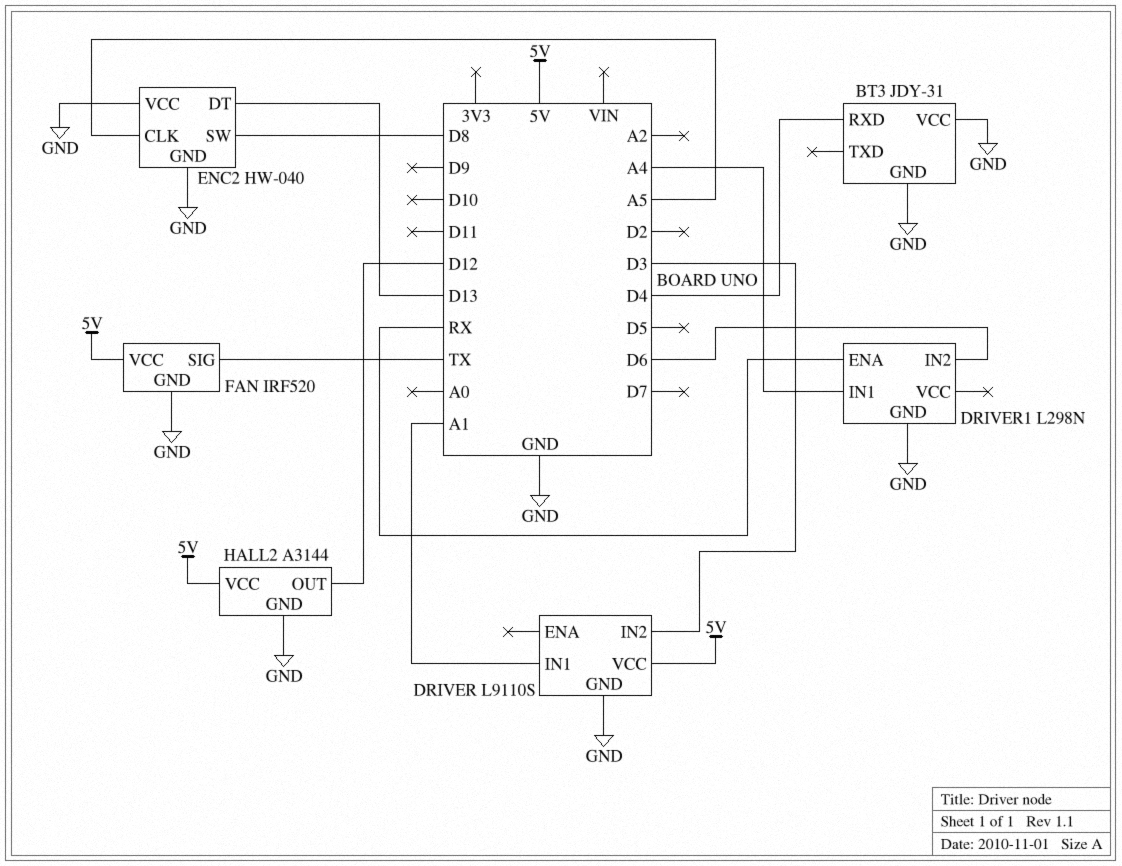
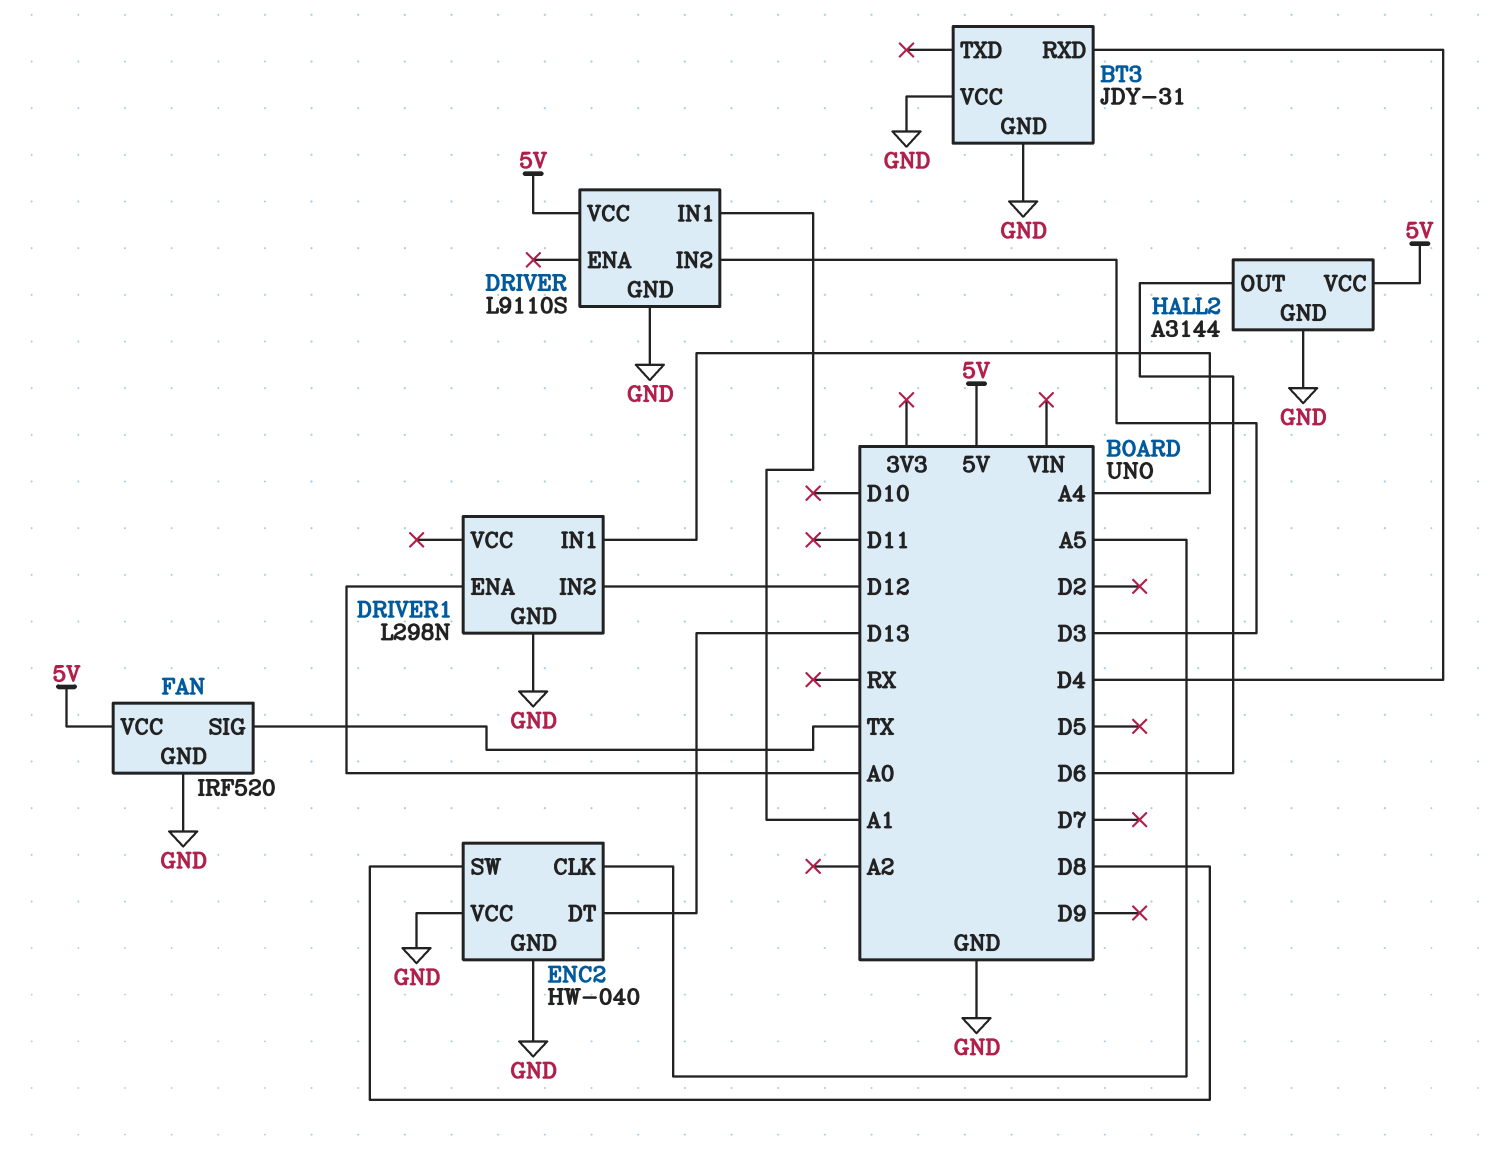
DRIVER1 pin ENA: RX -> A0
DRIVER1 pin IN2: D6 -> D12
HALL2 pin OUT: D12 -> D6

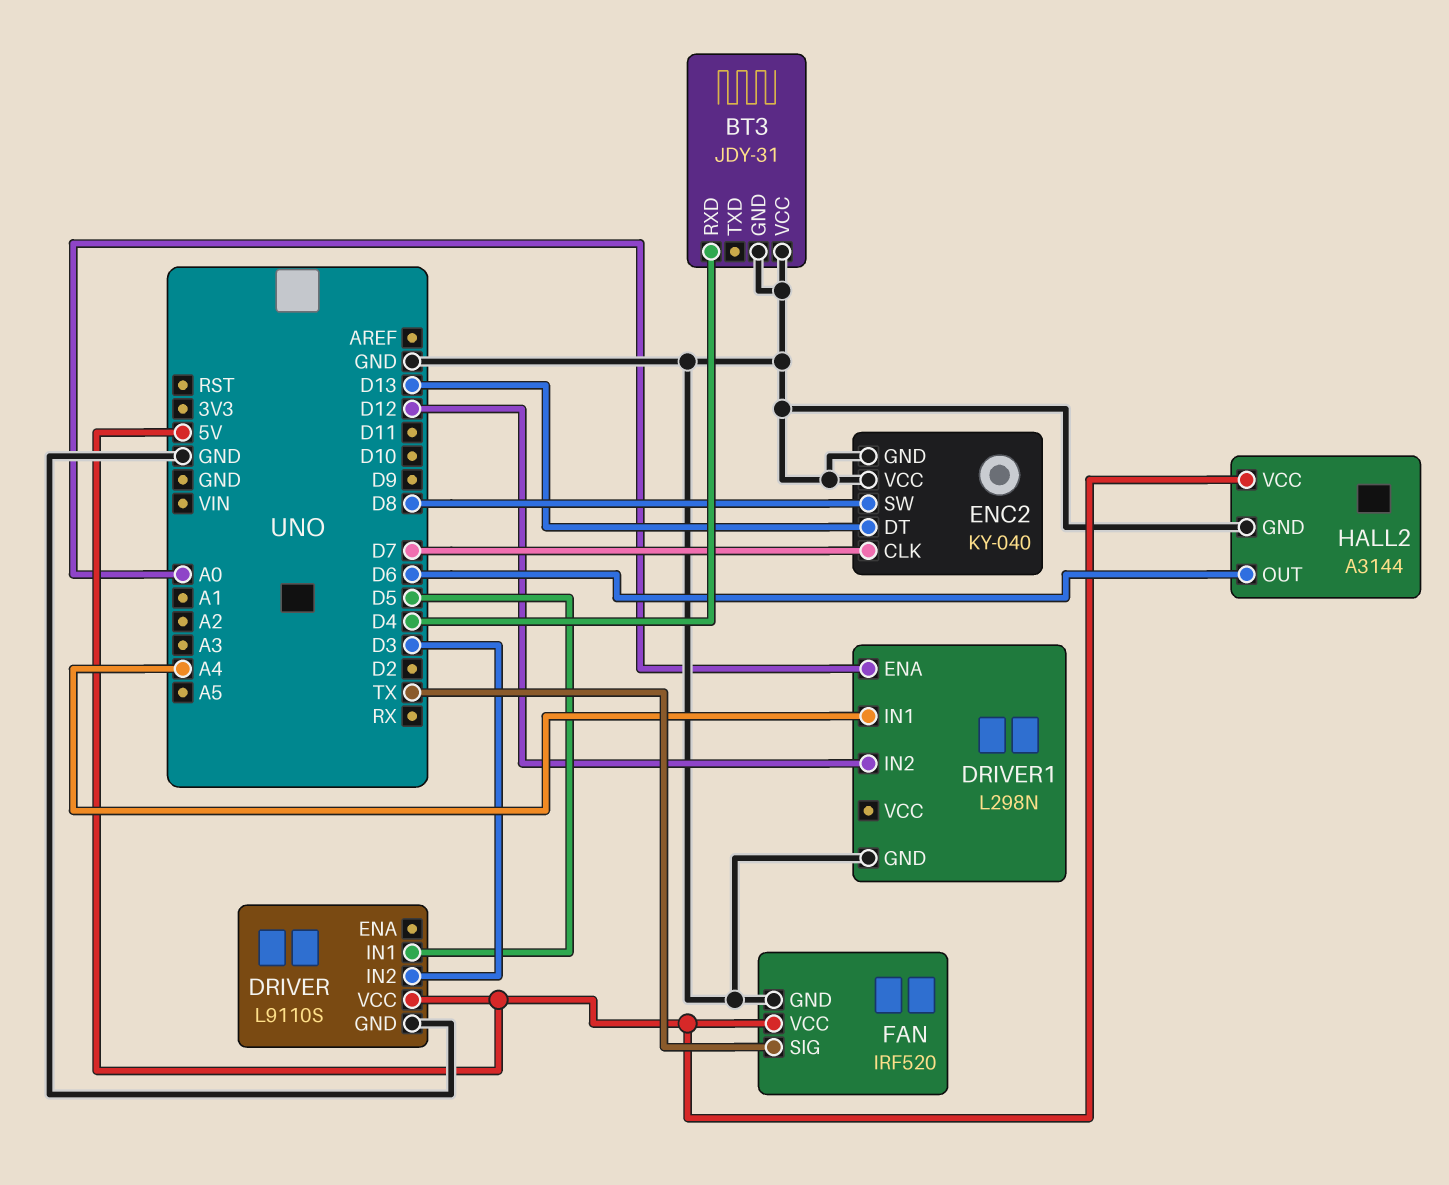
DRIVER pin IN1: A1 -> D5
ENC2: HW-040 -> KY-040
ENC2 pin CLK: A5 -> D7

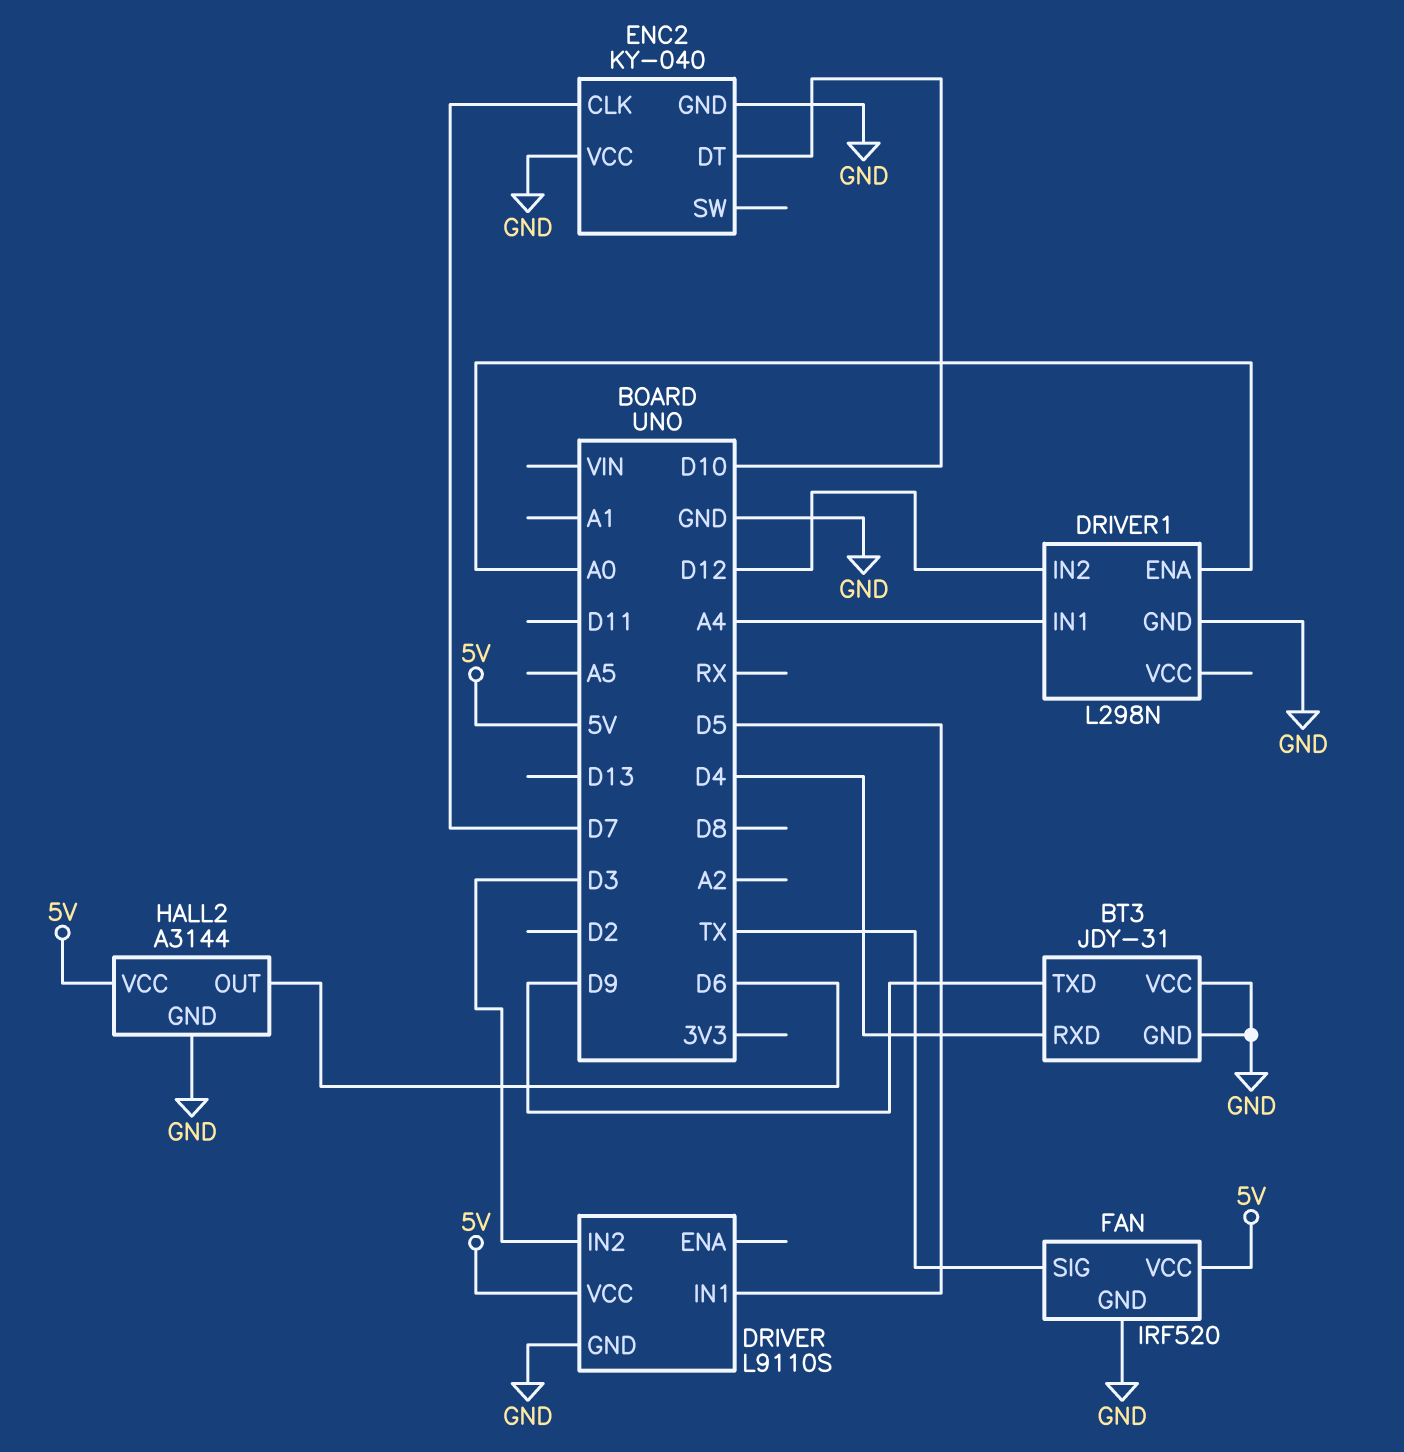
BT3 pin TXD: none -> D9
ENC2 pin DT: D13 -> D10
ENC2 pin SW: D8 -> none

